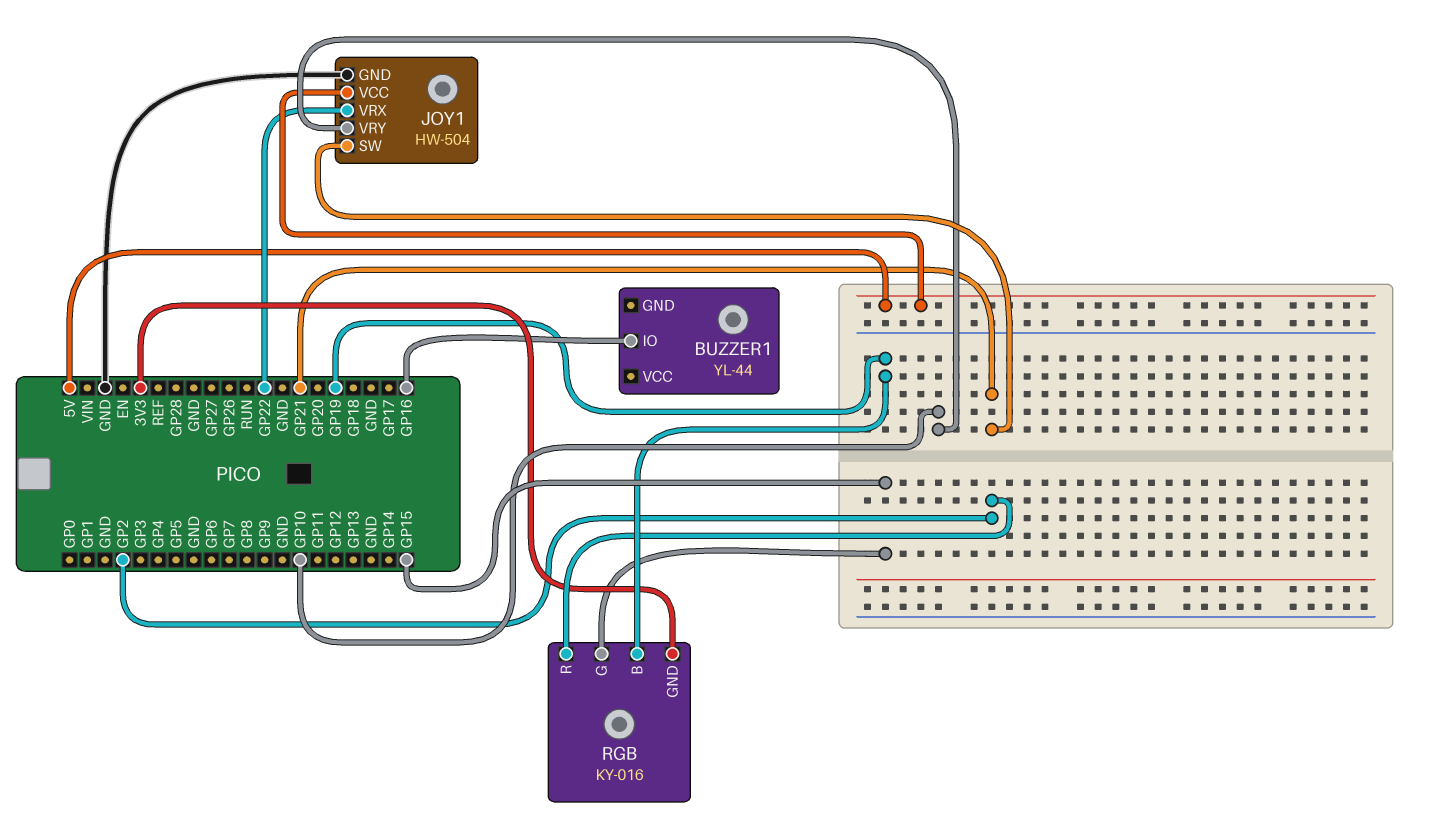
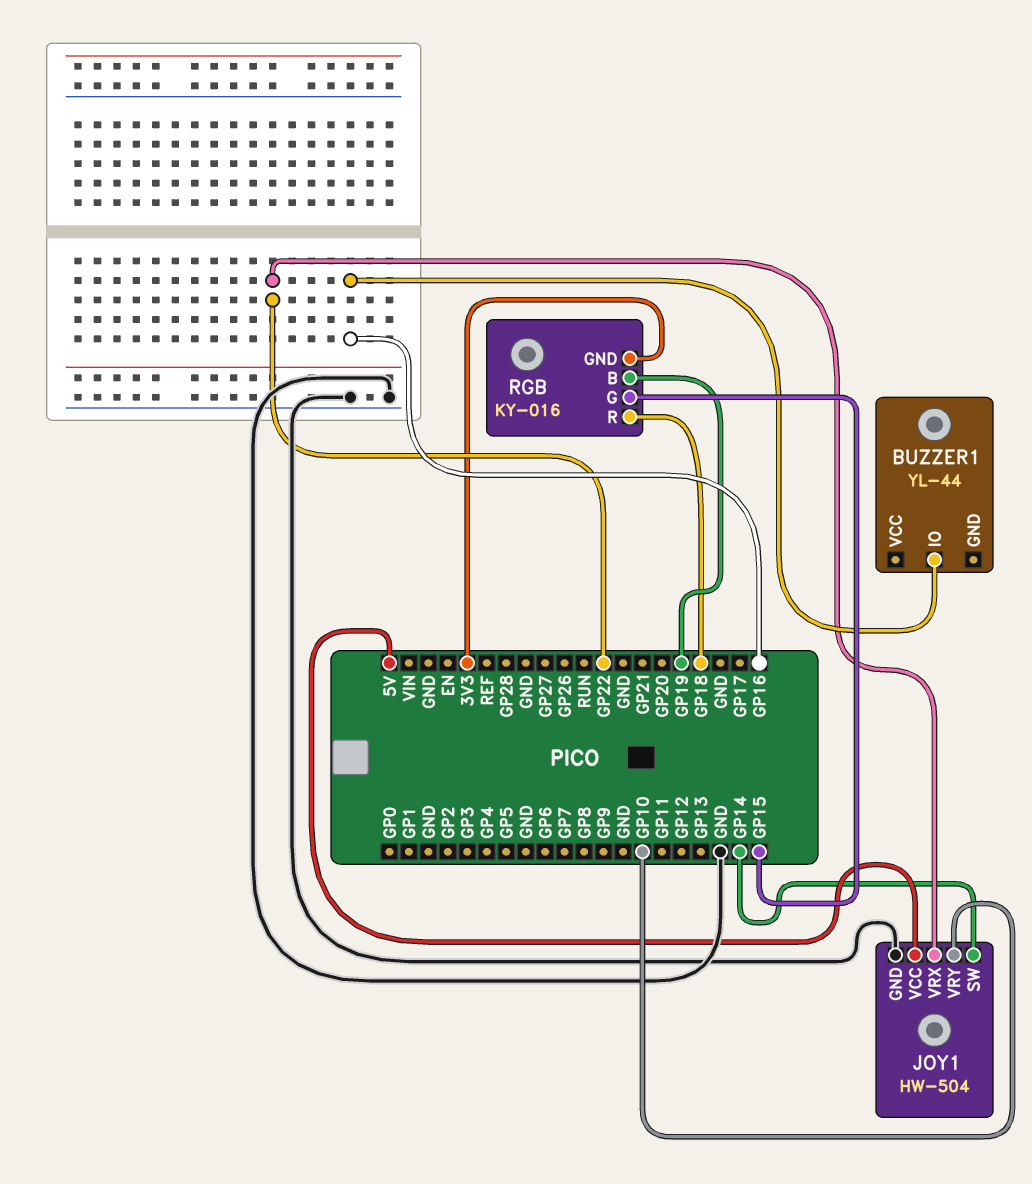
JOY1 pin SW: GP21 -> GP14
RGB pin R: GP2 -> GP18

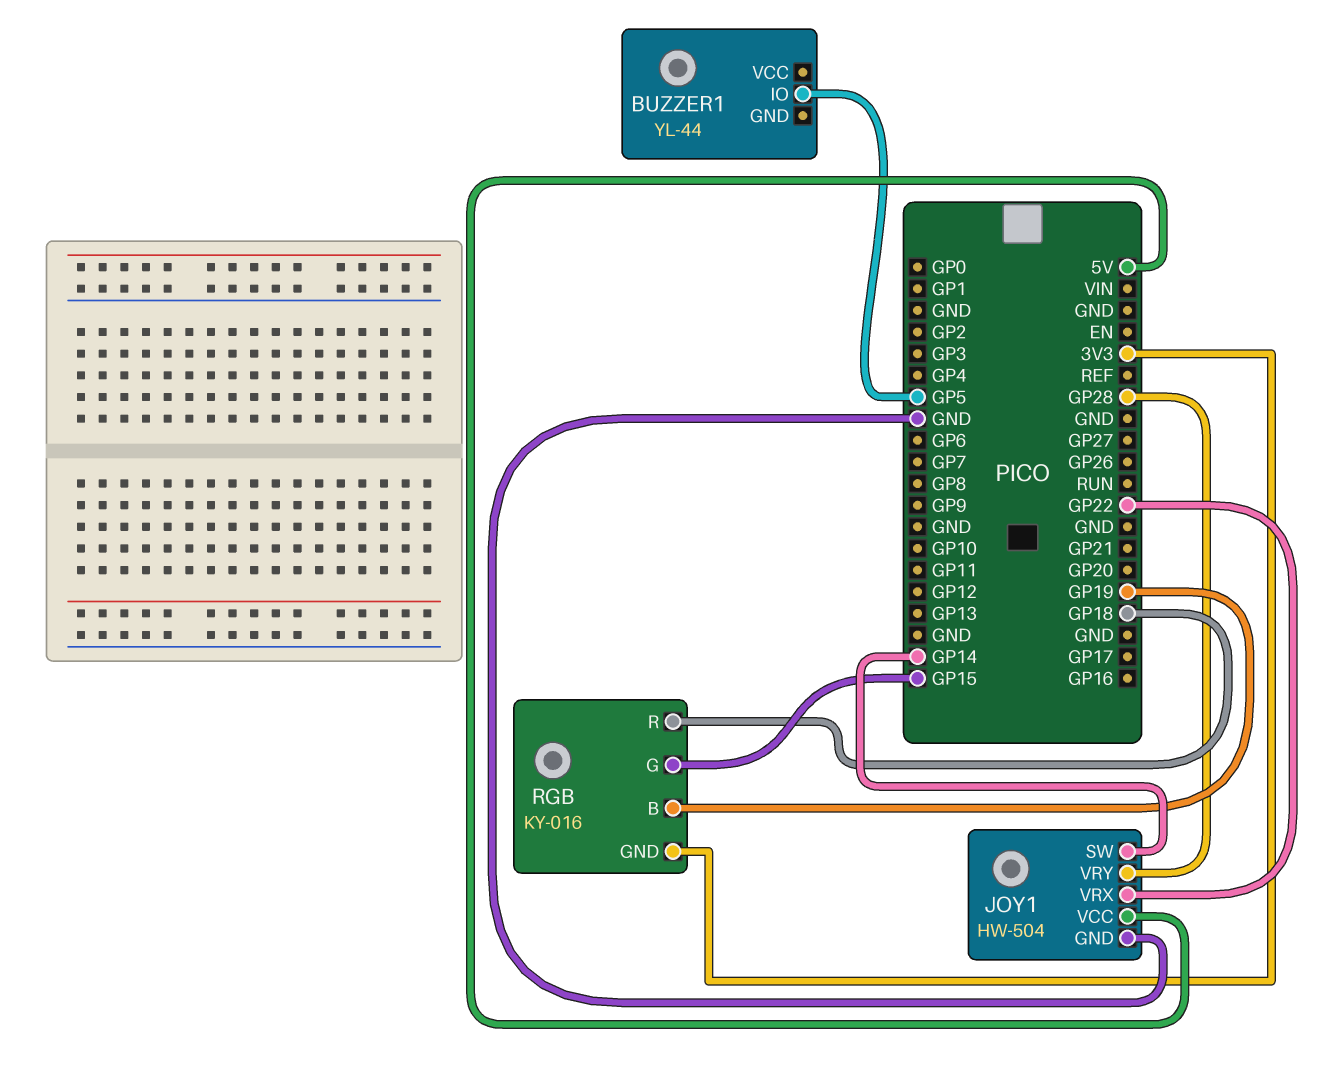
BUZZER1 pin IO: GP16 -> GP5
JOY1 pin VRY: GP10 -> GP28

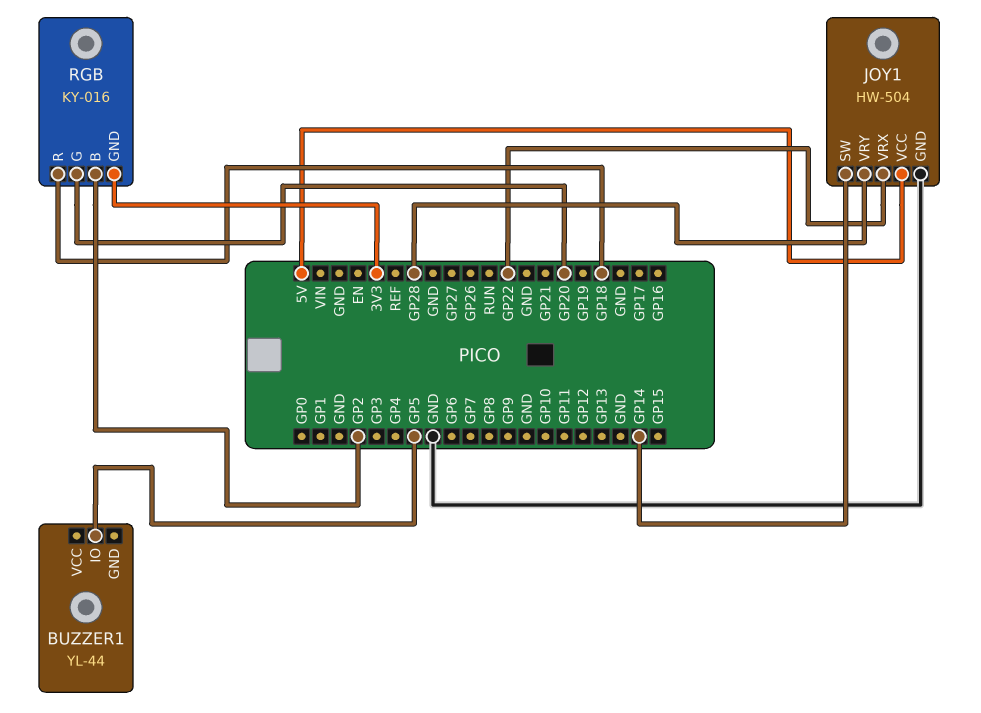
RGB pin B: GP19 -> GP2
RGB pin G: GP15 -> GP20

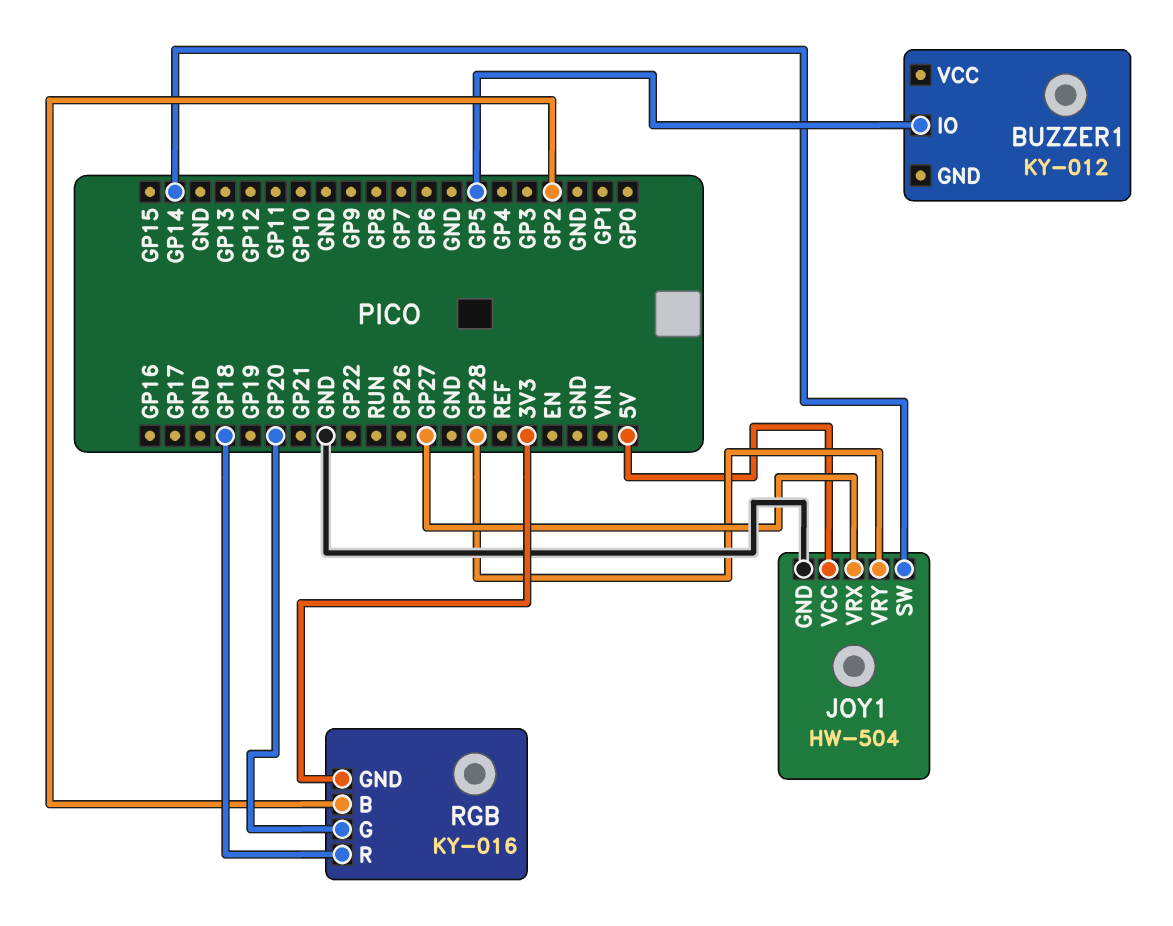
BUZZER1: YL-44 -> KY-012
JOY1 pin VRX: GP22 -> GP27

